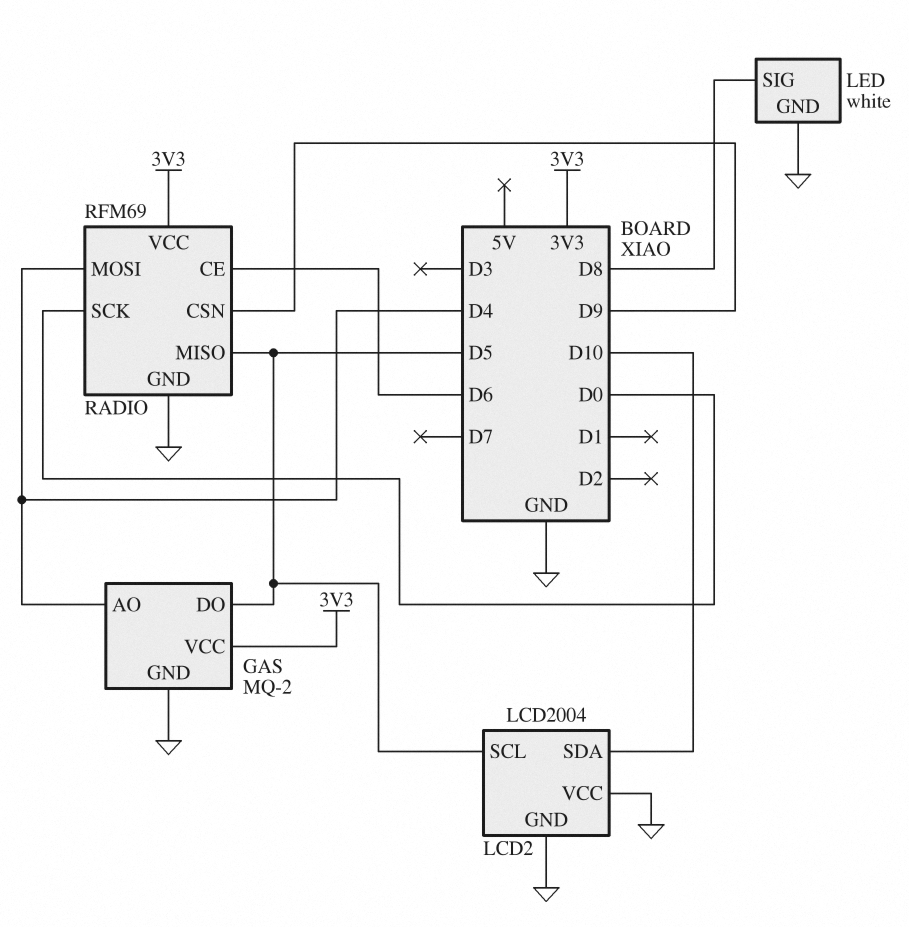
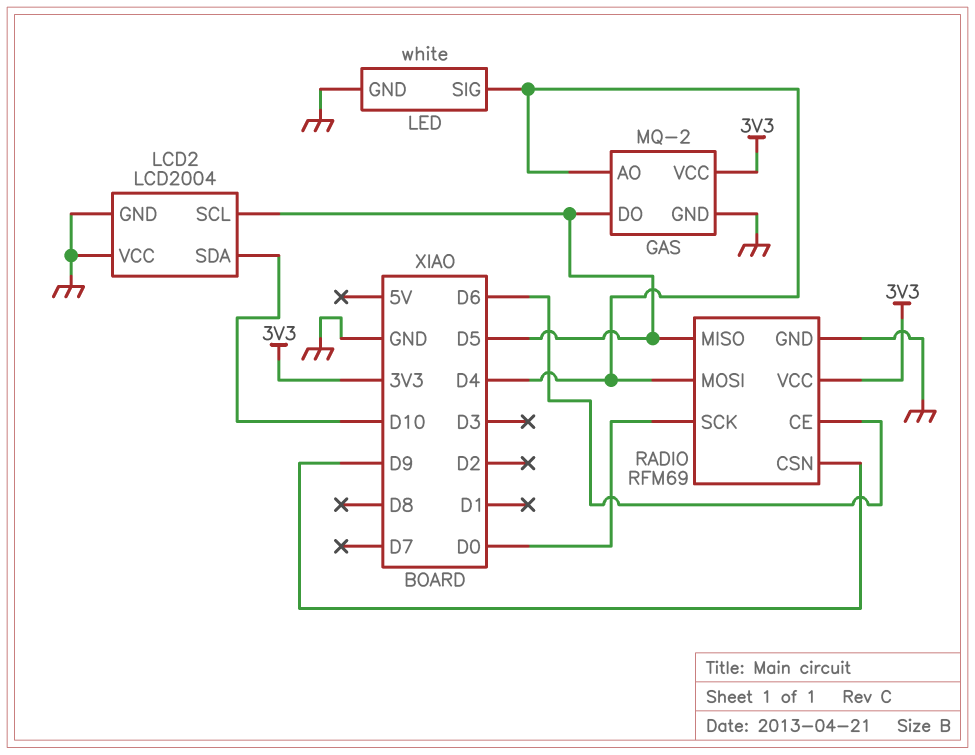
LED pin SIG: D8 -> D4

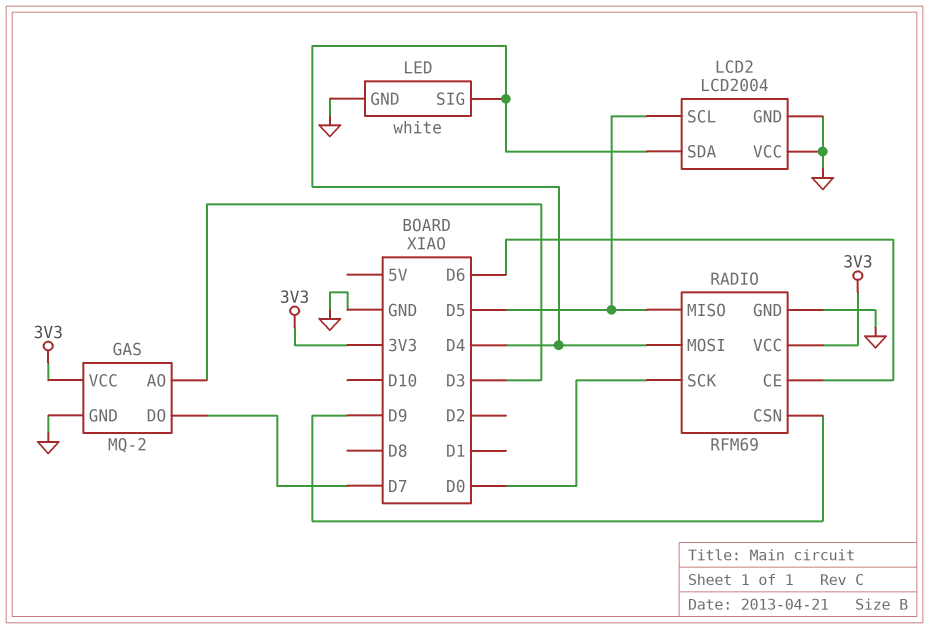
GAS pin AO: D4 -> D3
GAS pin DO: D5 -> D7
LCD2 pin SDA: D10 -> D4

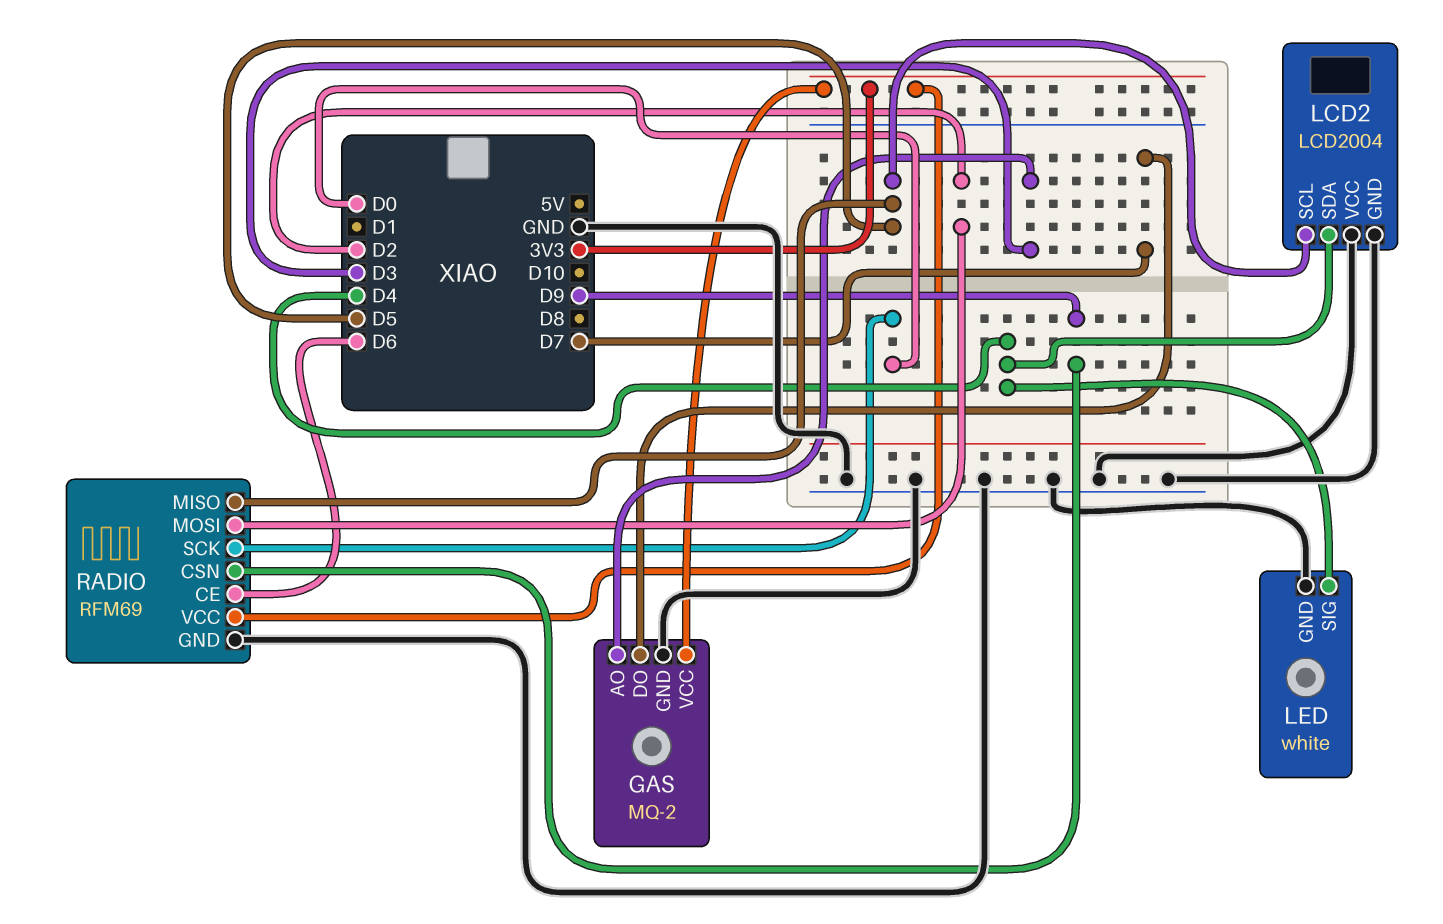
RADIO pin MOSI: D4 -> D2

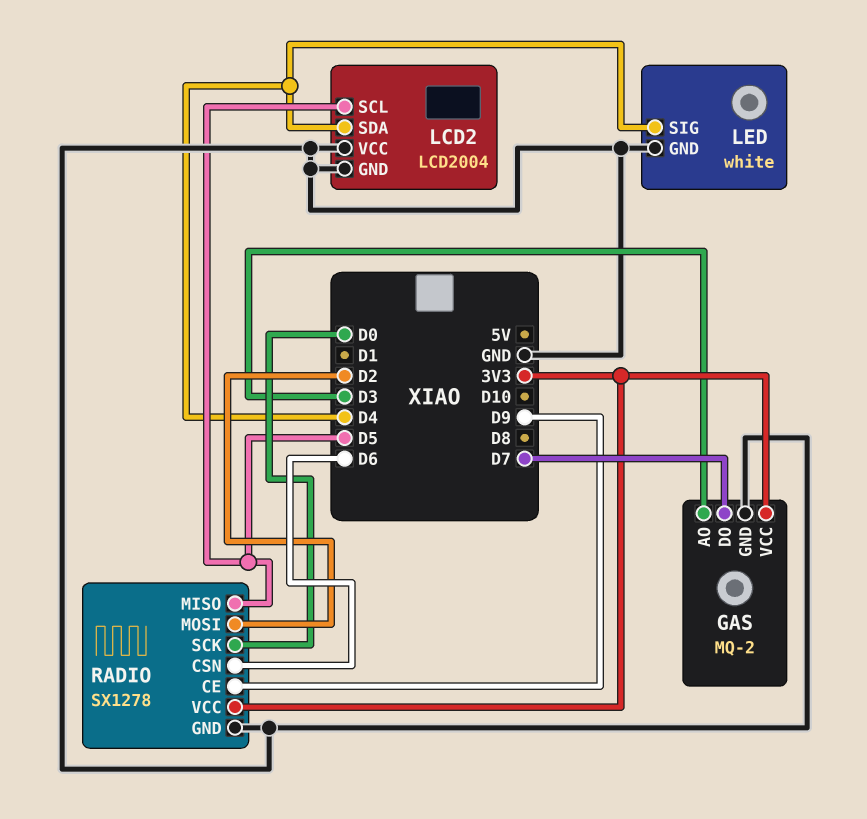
RADIO: RFM69 -> SX1278
RADIO pin CE: D6 -> D9
RADIO pin CSN: D9 -> D6

